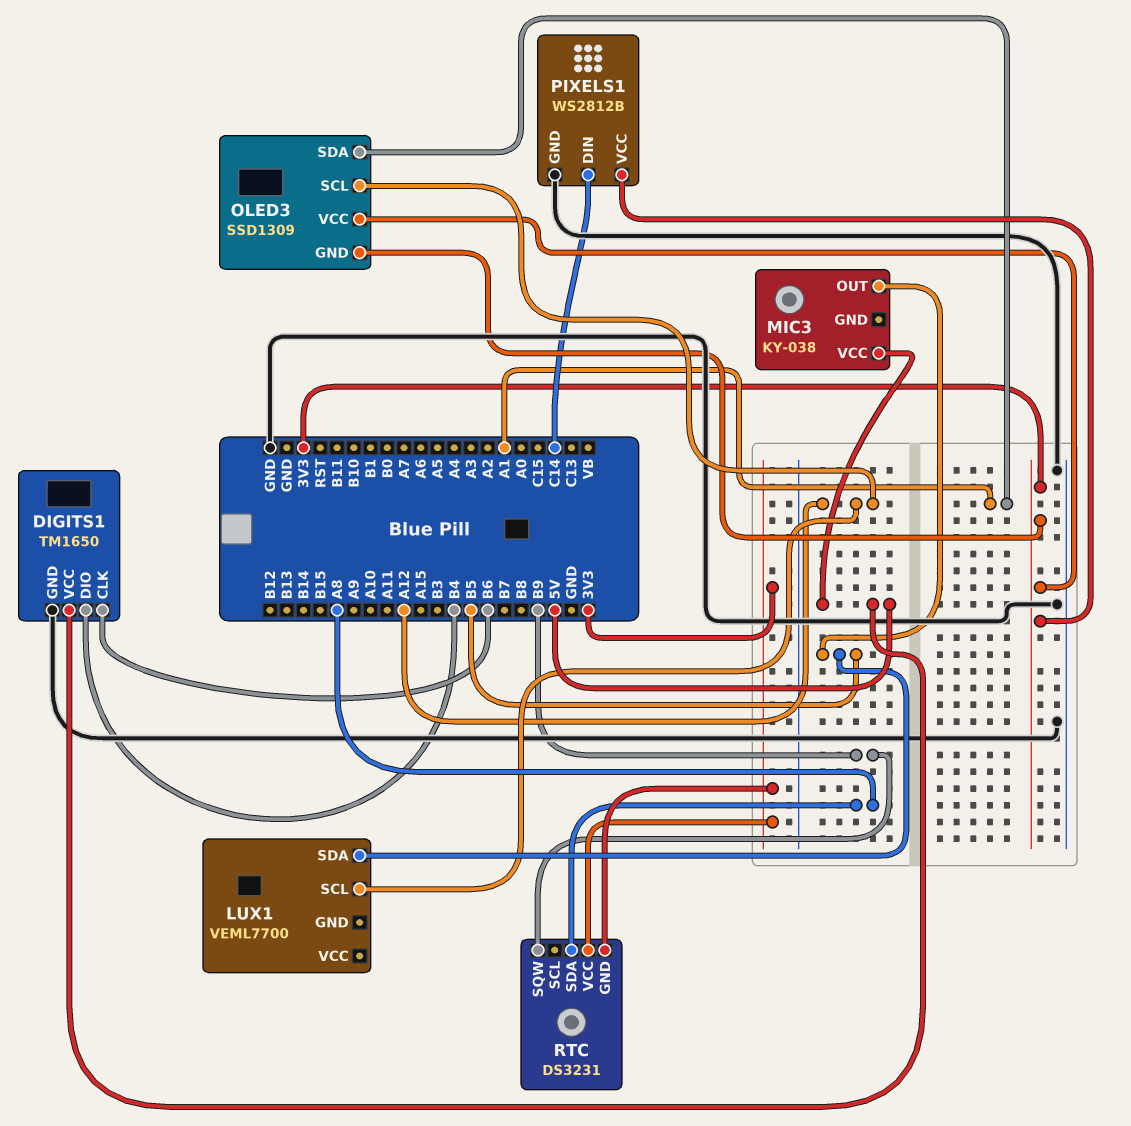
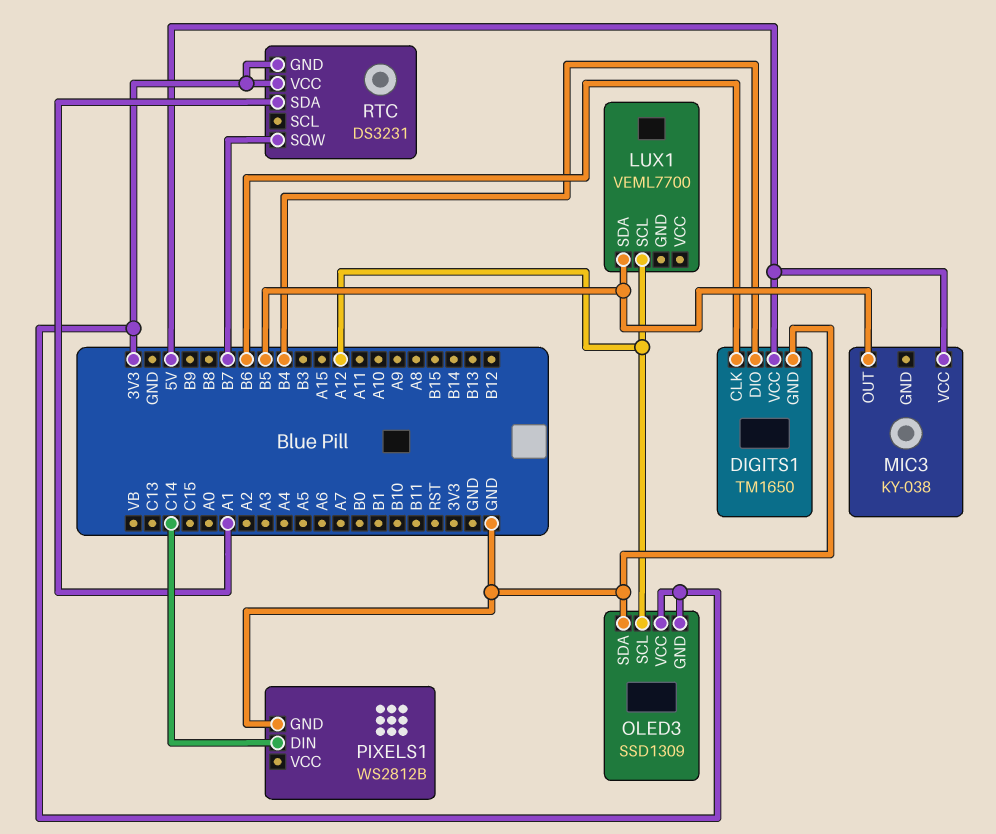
OLED3 pin SDA: A1 -> GND
PIXELS1 pin VCC: 3V3 -> none
RTC pin SDA: A8 -> A1
RTC pin SQW: B9 -> B7

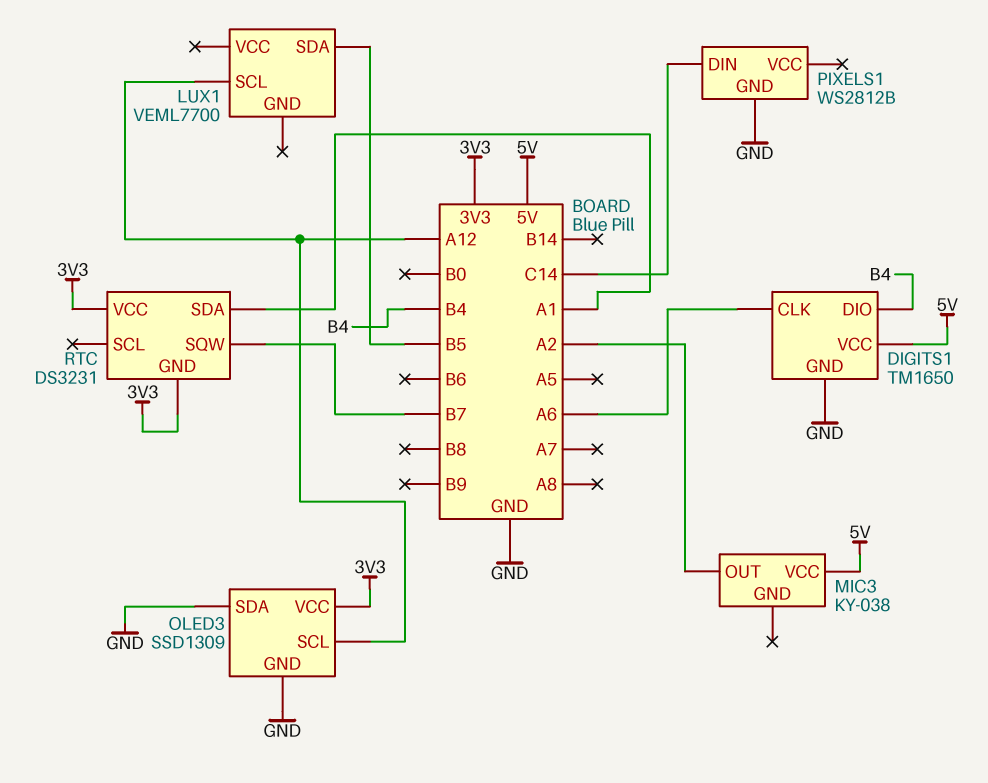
DIGITS1 pin CLK: B6 -> A6
MIC3 pin OUT: B5 -> A2
OLED3 pin GND: 3V3 -> GND

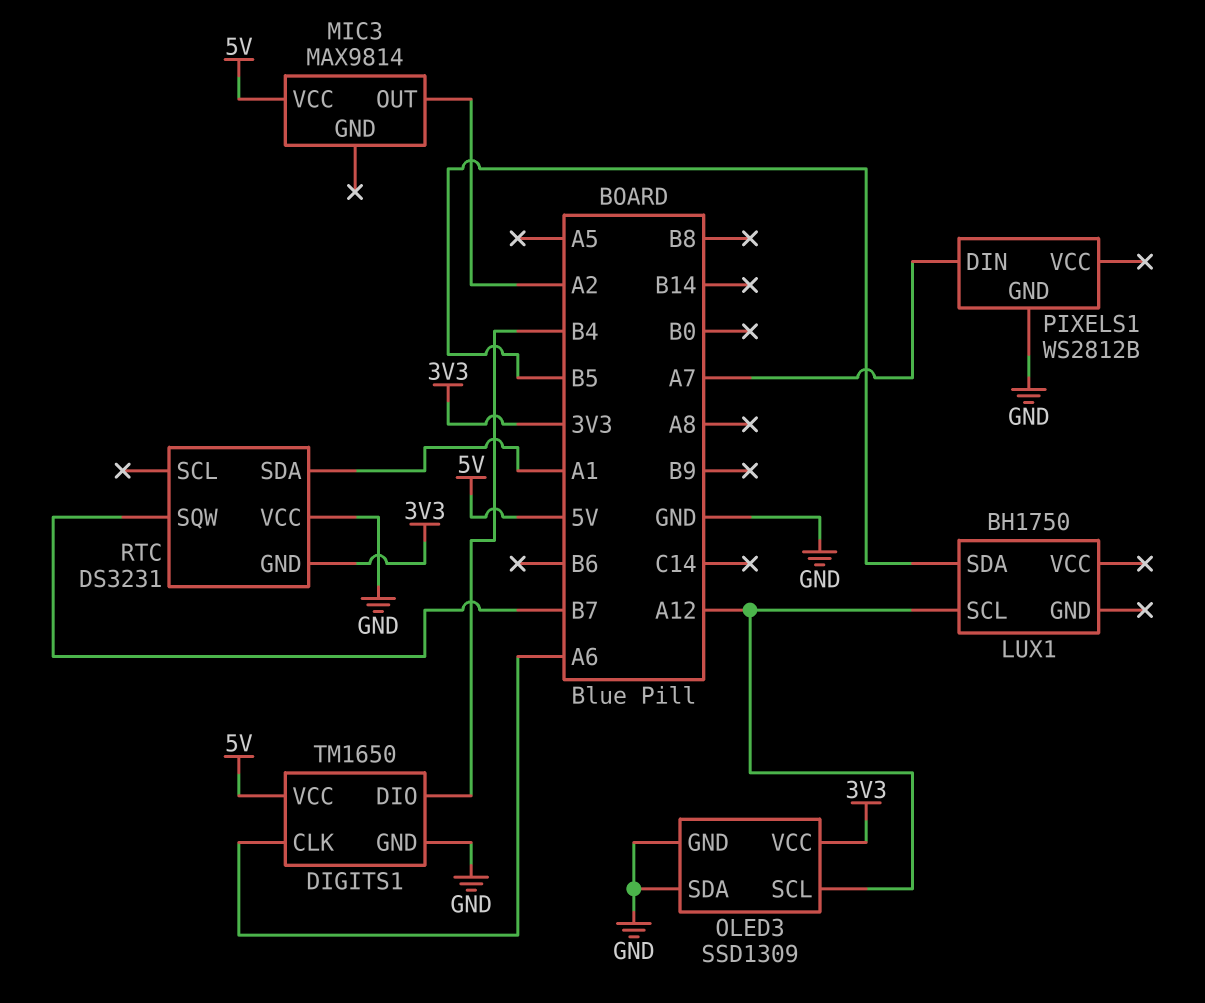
LUX1: VEML7700 -> BH1750
MIC3: KY-038 -> MAX9814
PIXELS1 pin DIN: C14 -> A7
RTC pin VCC: 3V3 -> GND

